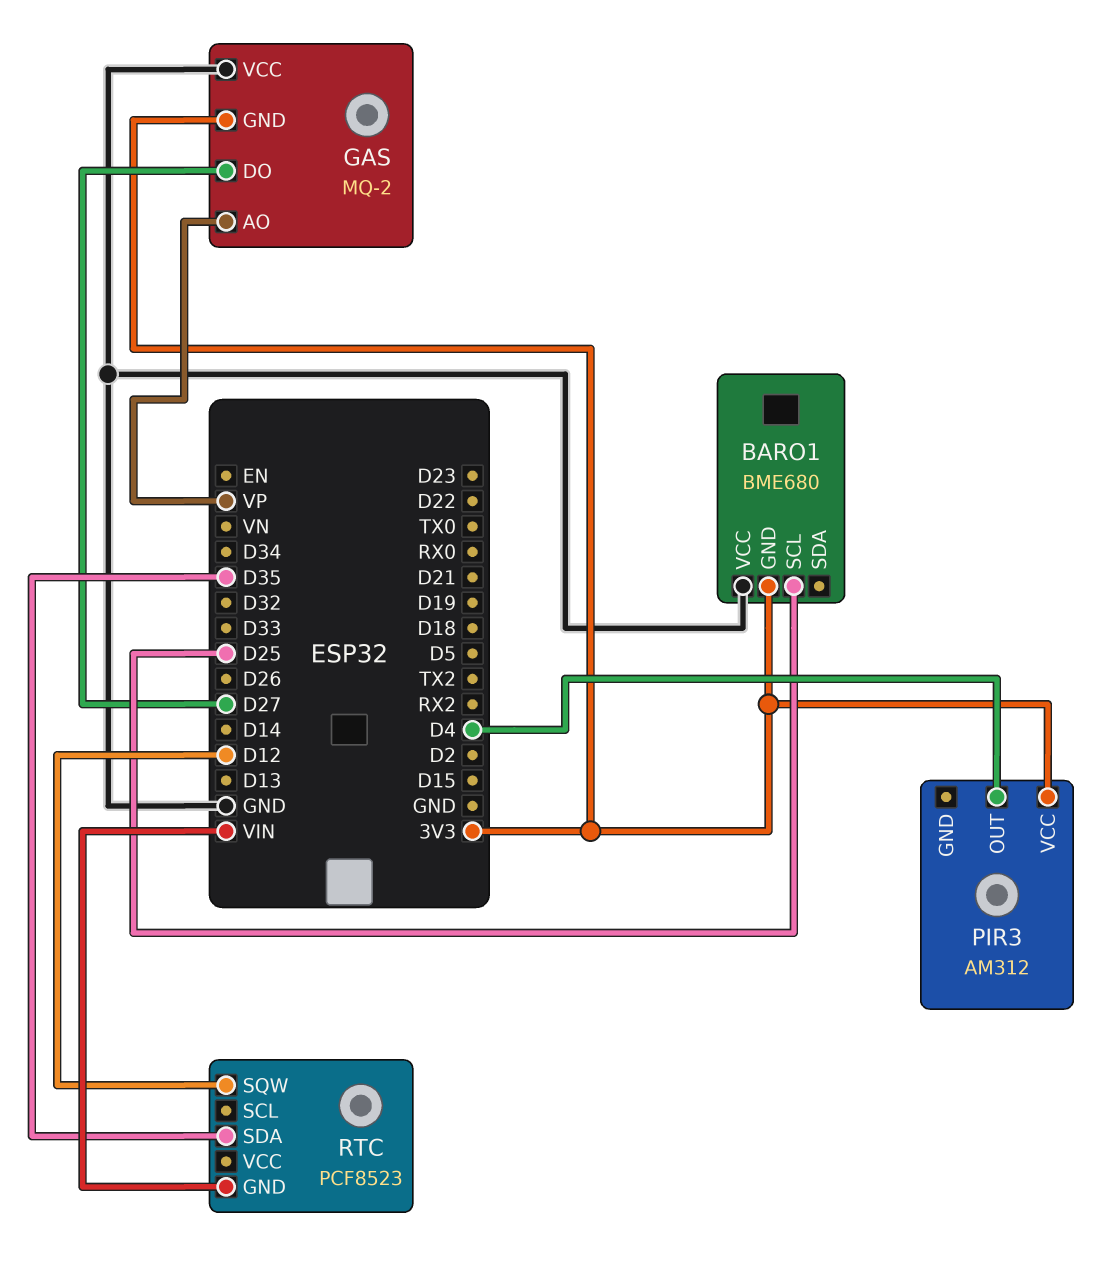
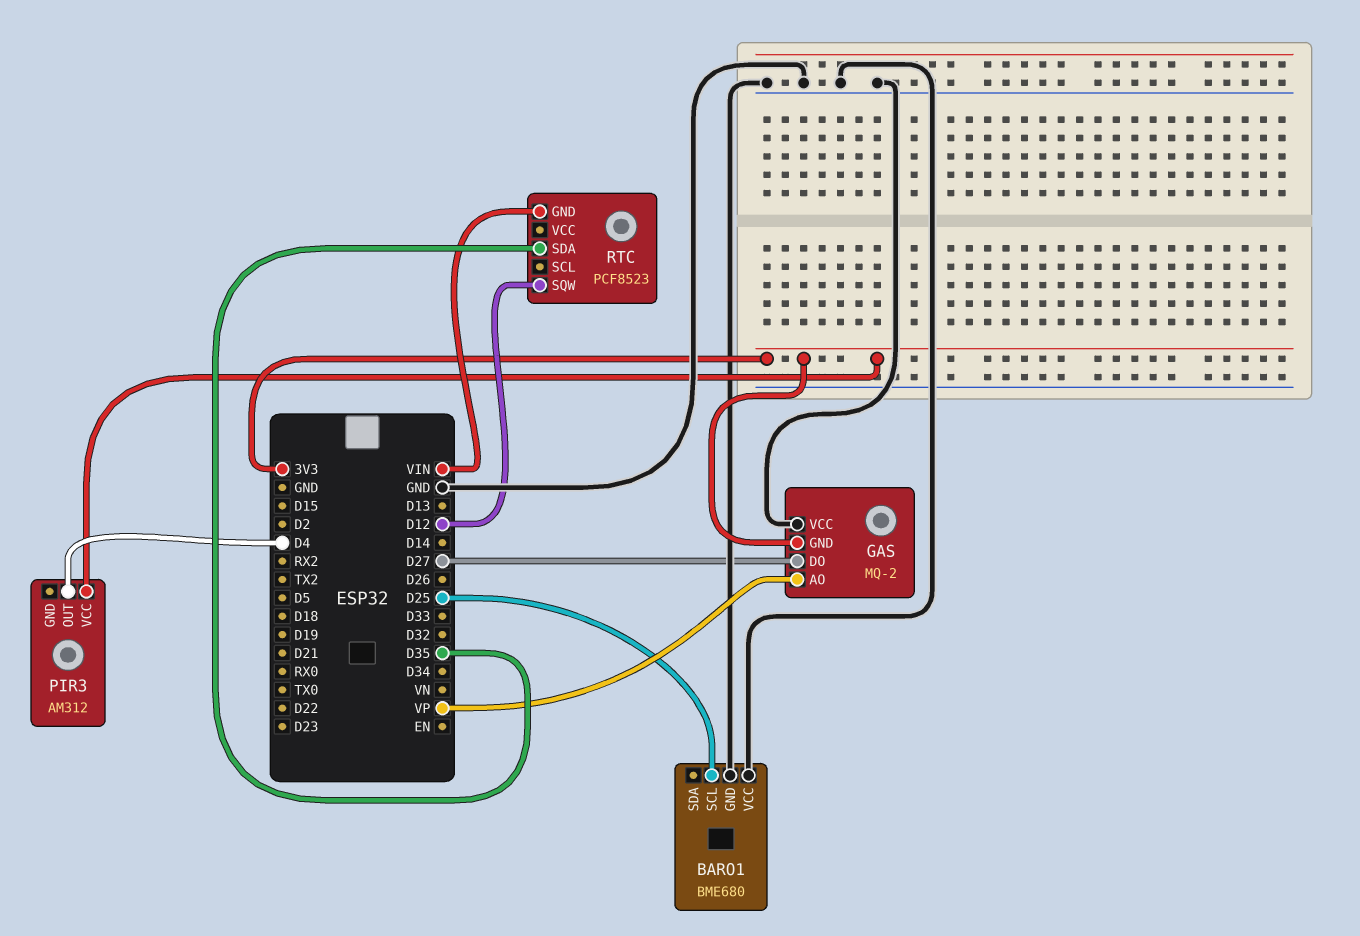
BARO1 pin GND: 3V3 -> GND

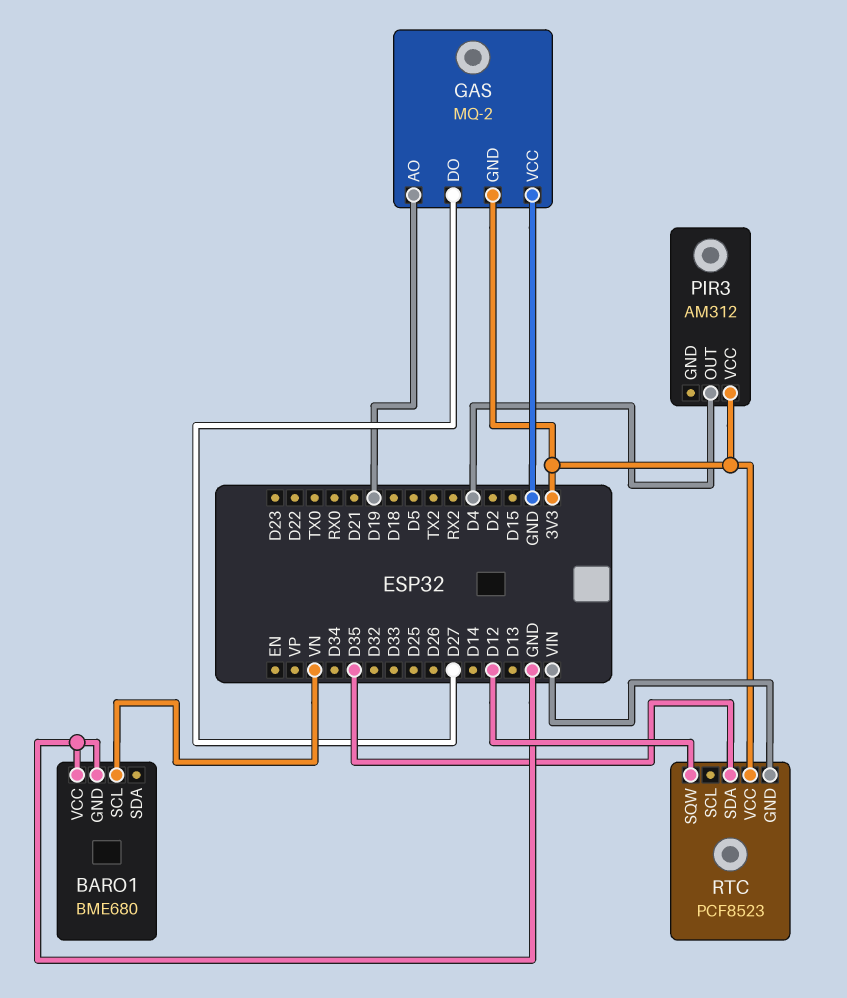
BARO1 pin SCL: D25 -> VN
GAS pin AO: VP -> D19
RTC pin VCC: none -> 3V3

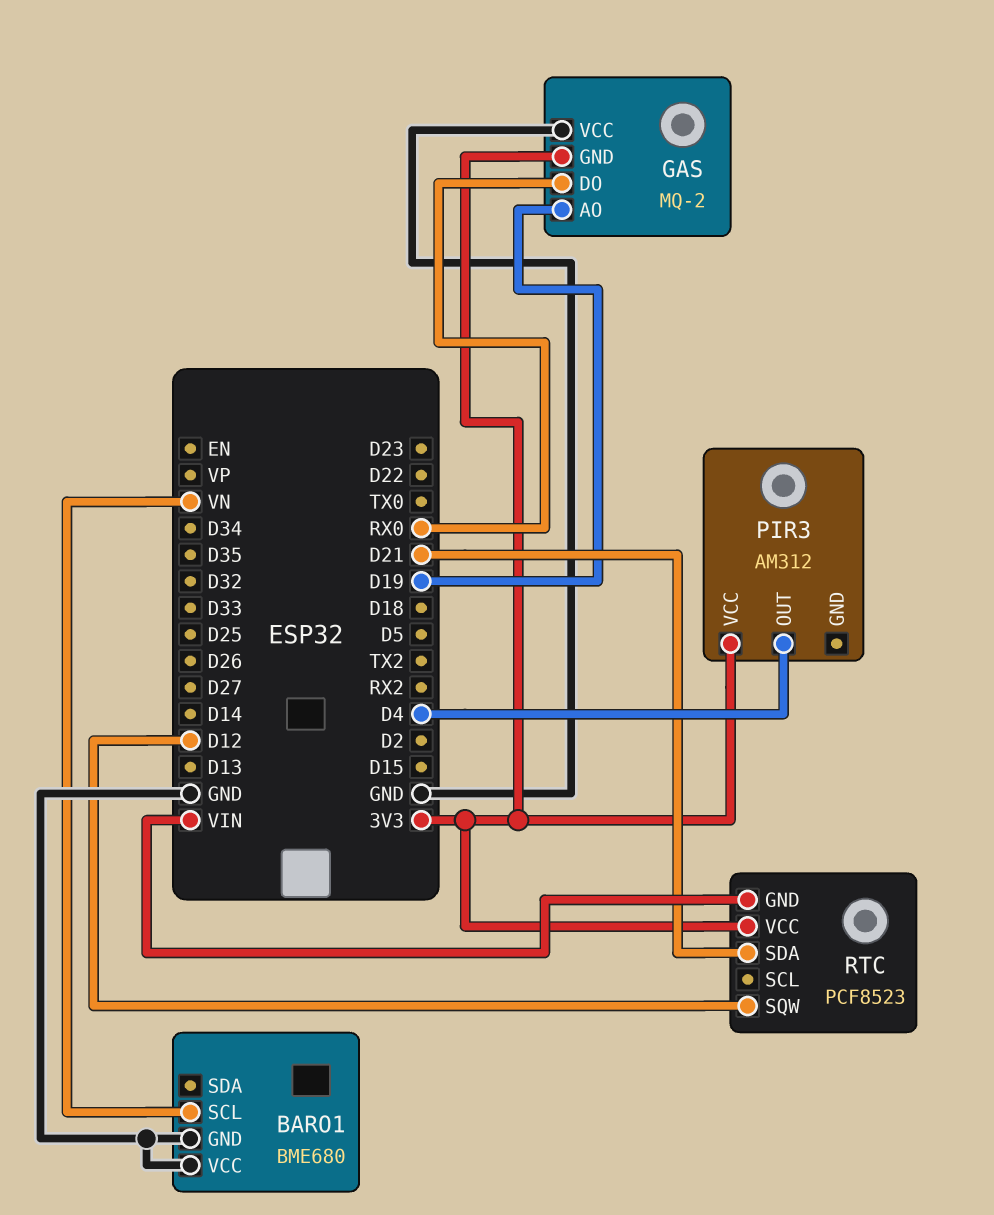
GAS pin DO: D27 -> RX0
RTC pin SDA: D35 -> D21

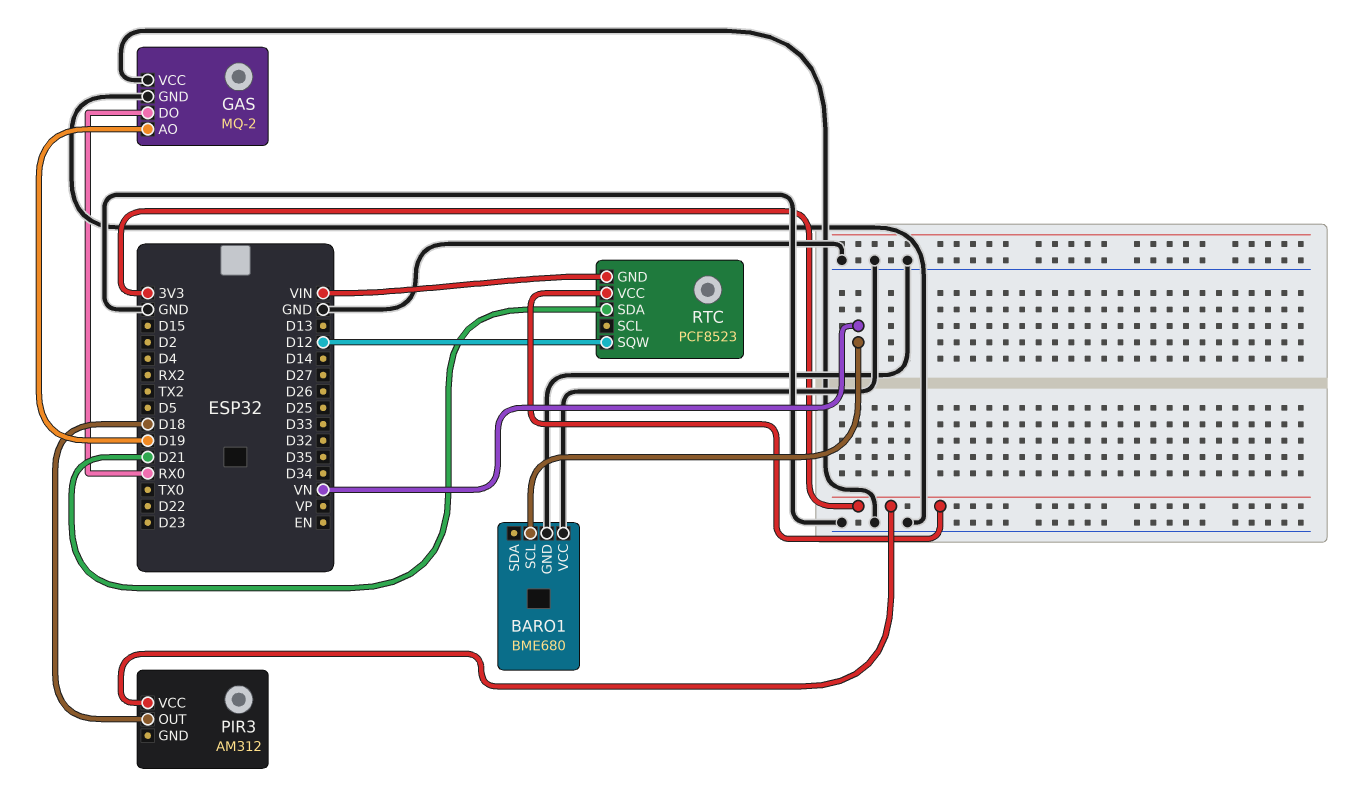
GAS pin GND: 3V3 -> GND
PIR3 pin OUT: D4 -> D18

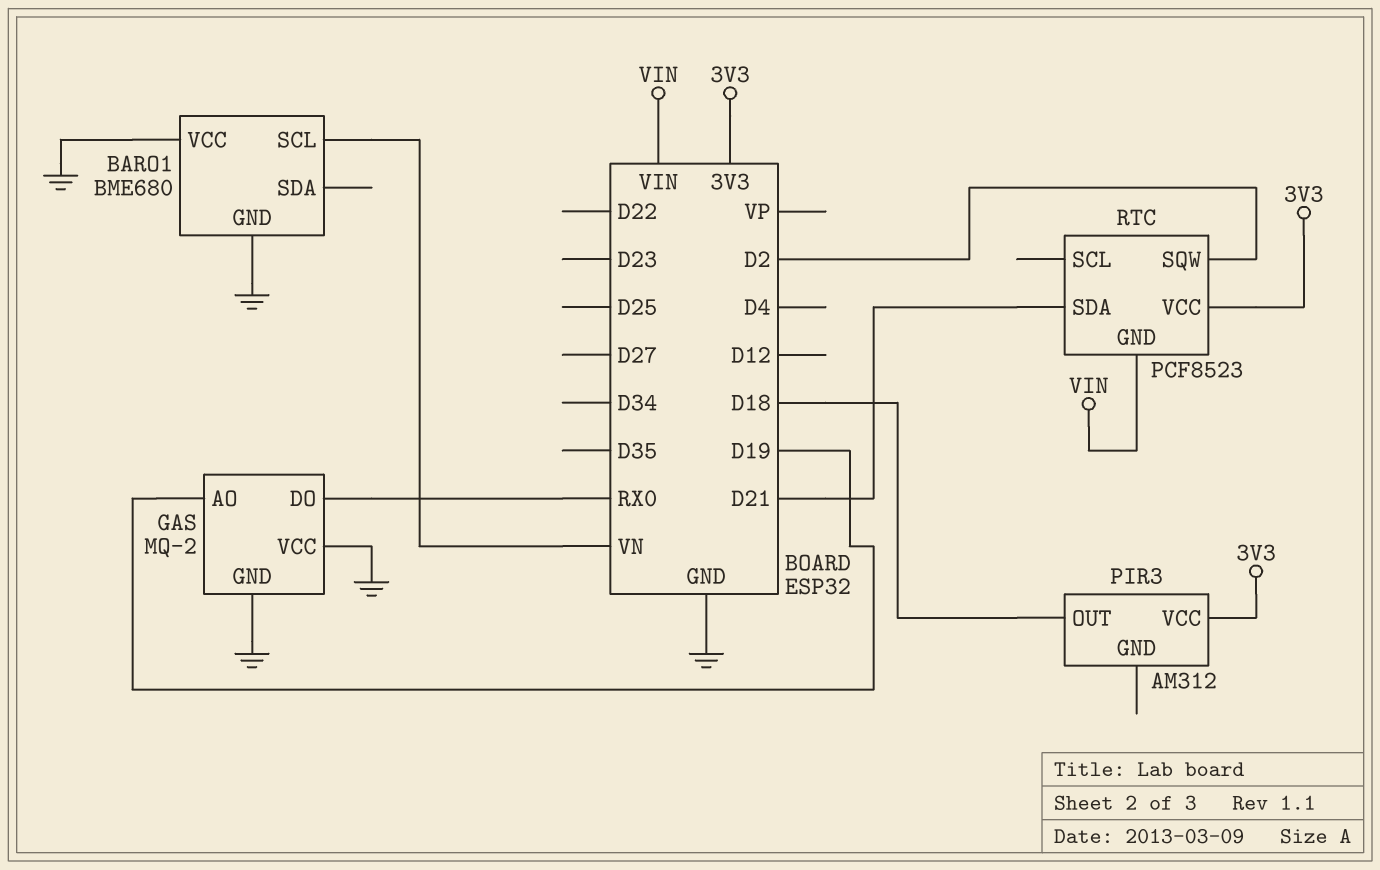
RTC pin SQW: D12 -> D2

